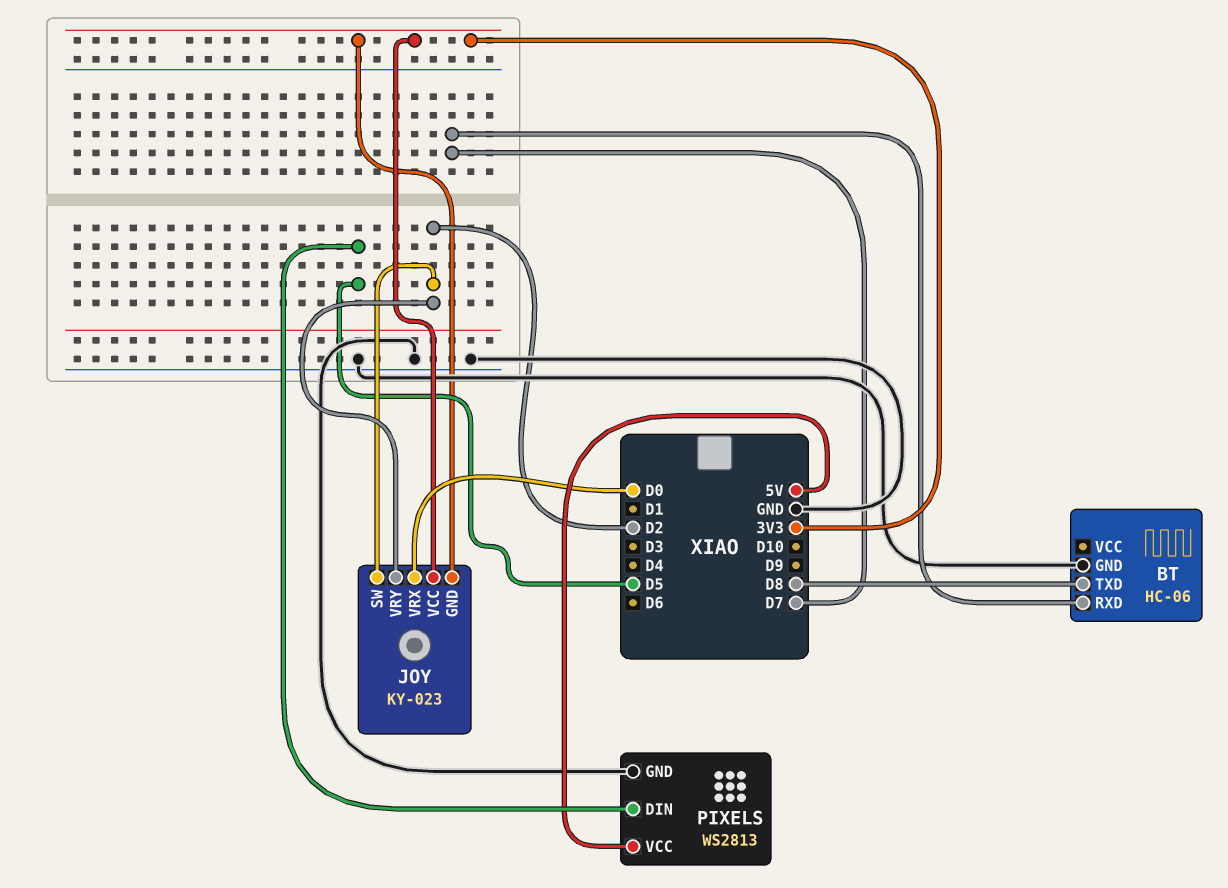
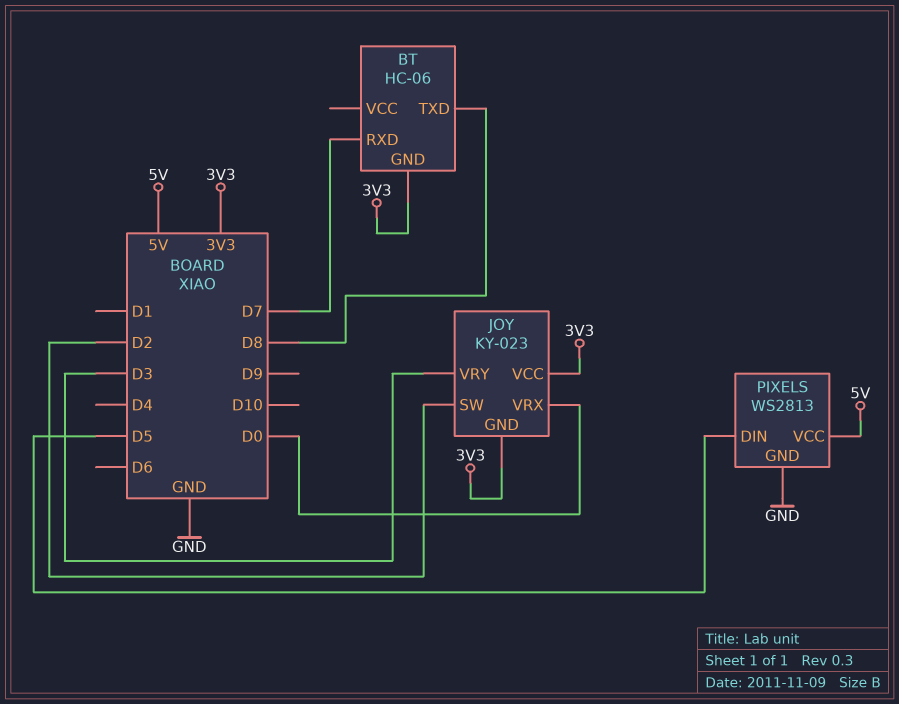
BT pin GND: GND -> 3V3
JOY pin VRY: D2 -> D3

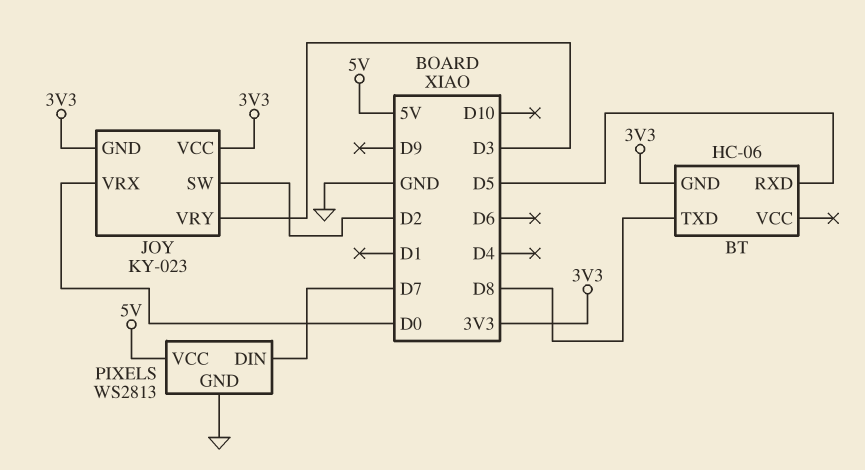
BT pin RXD: D7 -> D5
PIXELS pin DIN: D5 -> D7

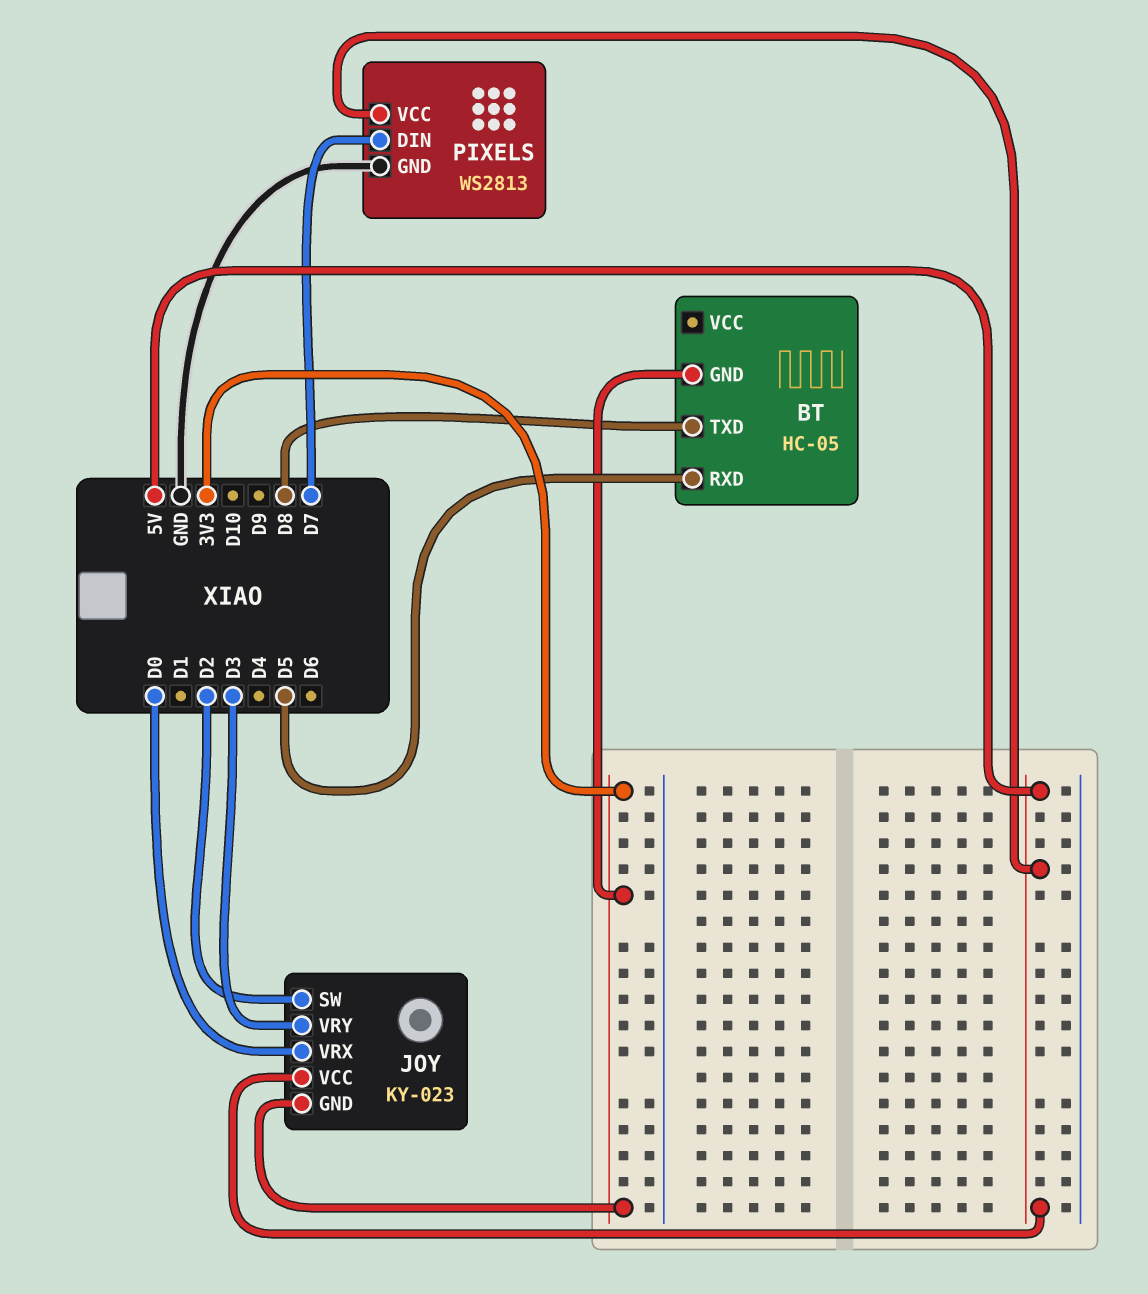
BT: HC-06 -> HC-05
JOY pin VCC: 3V3 -> 5V

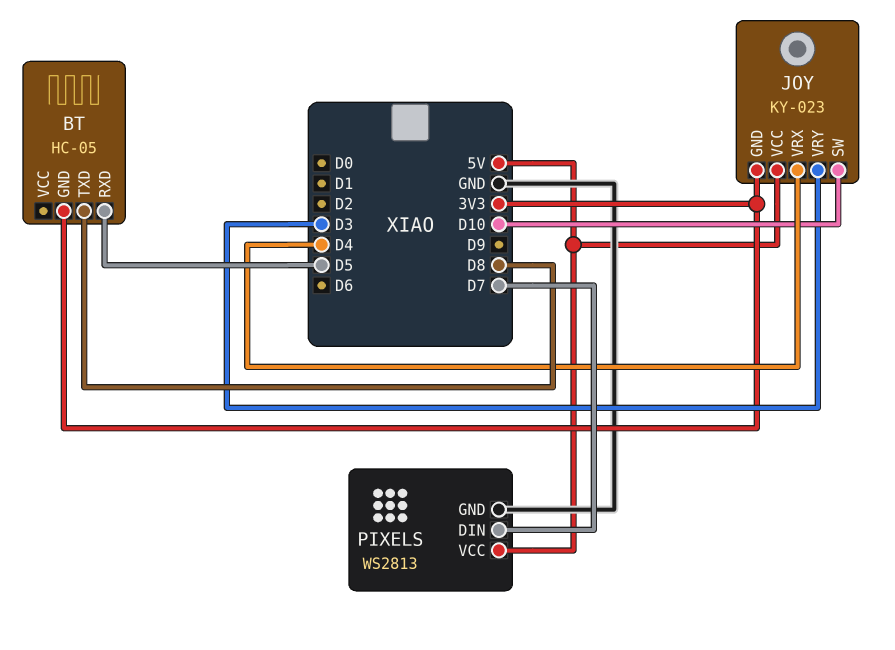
JOY pin SW: D2 -> D10
JOY pin VRX: D0 -> D4

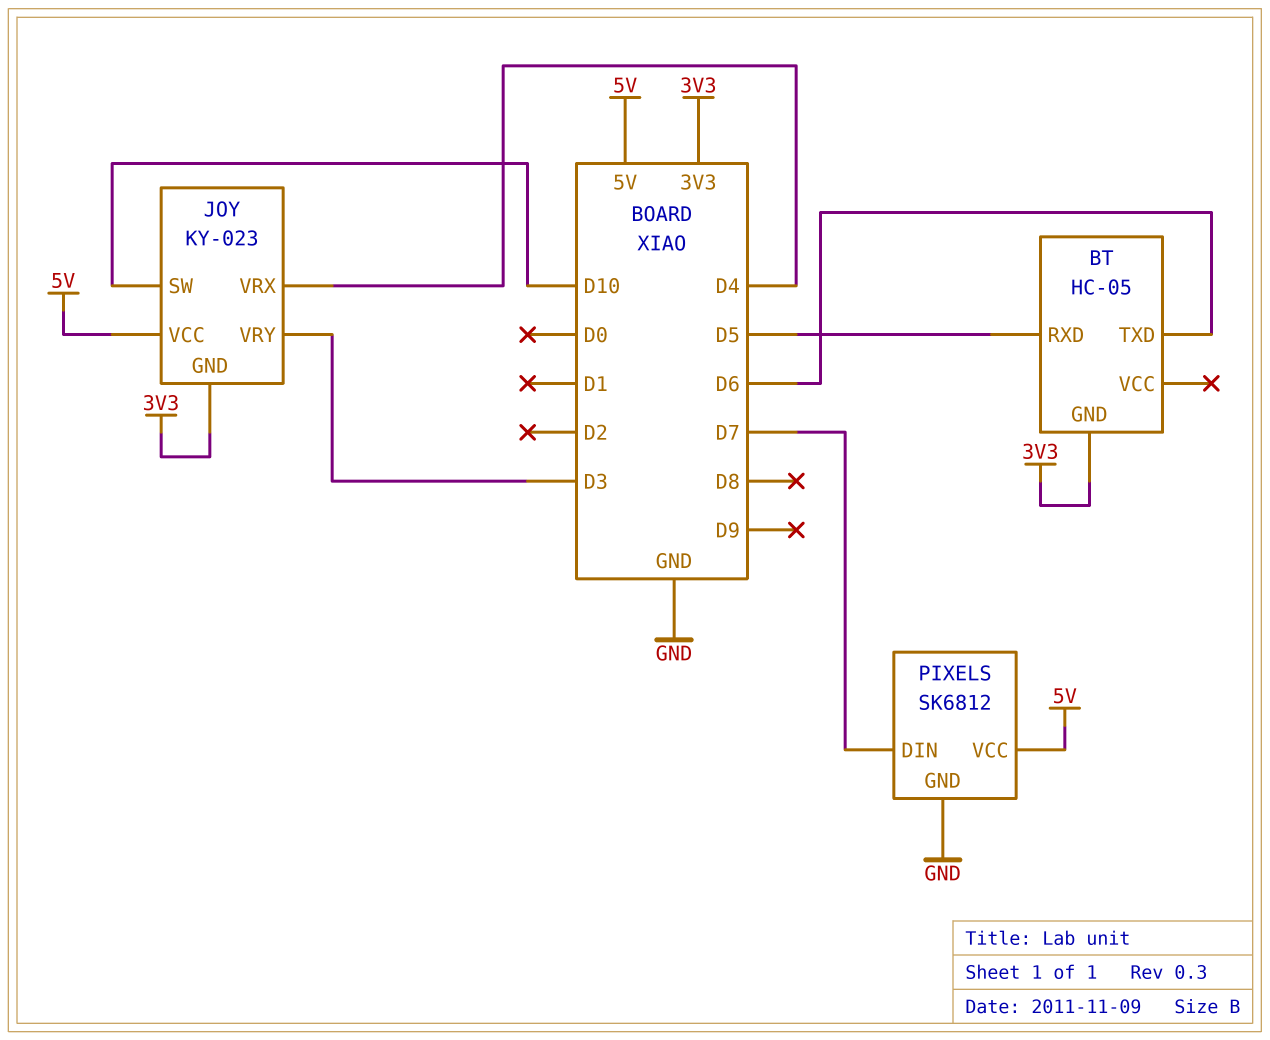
BT pin TXD: D8 -> D6
PIXELS: WS2813 -> SK6812

